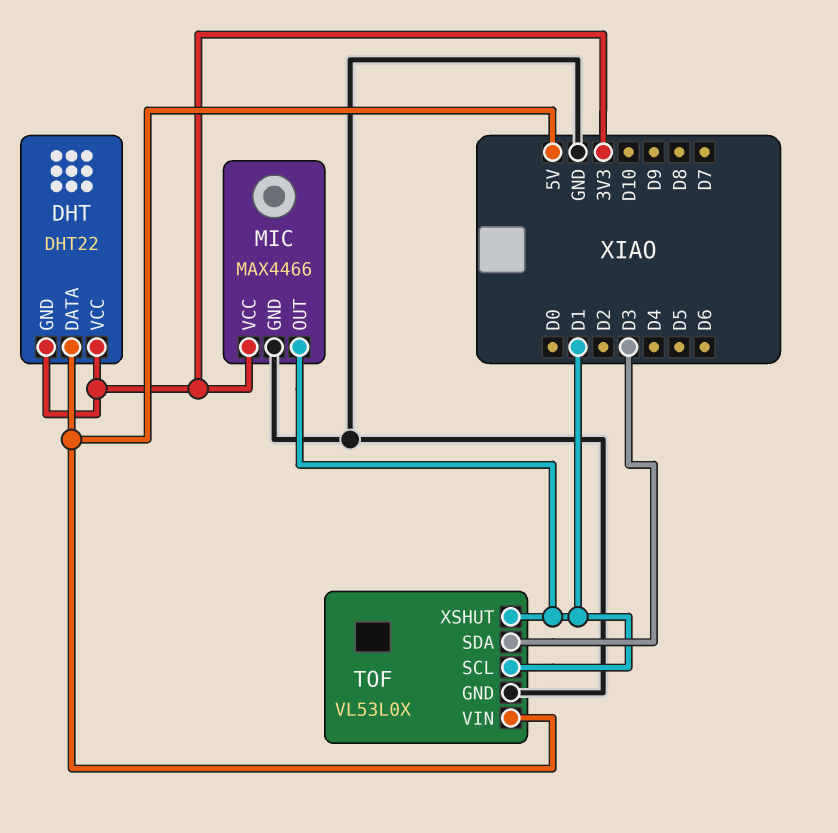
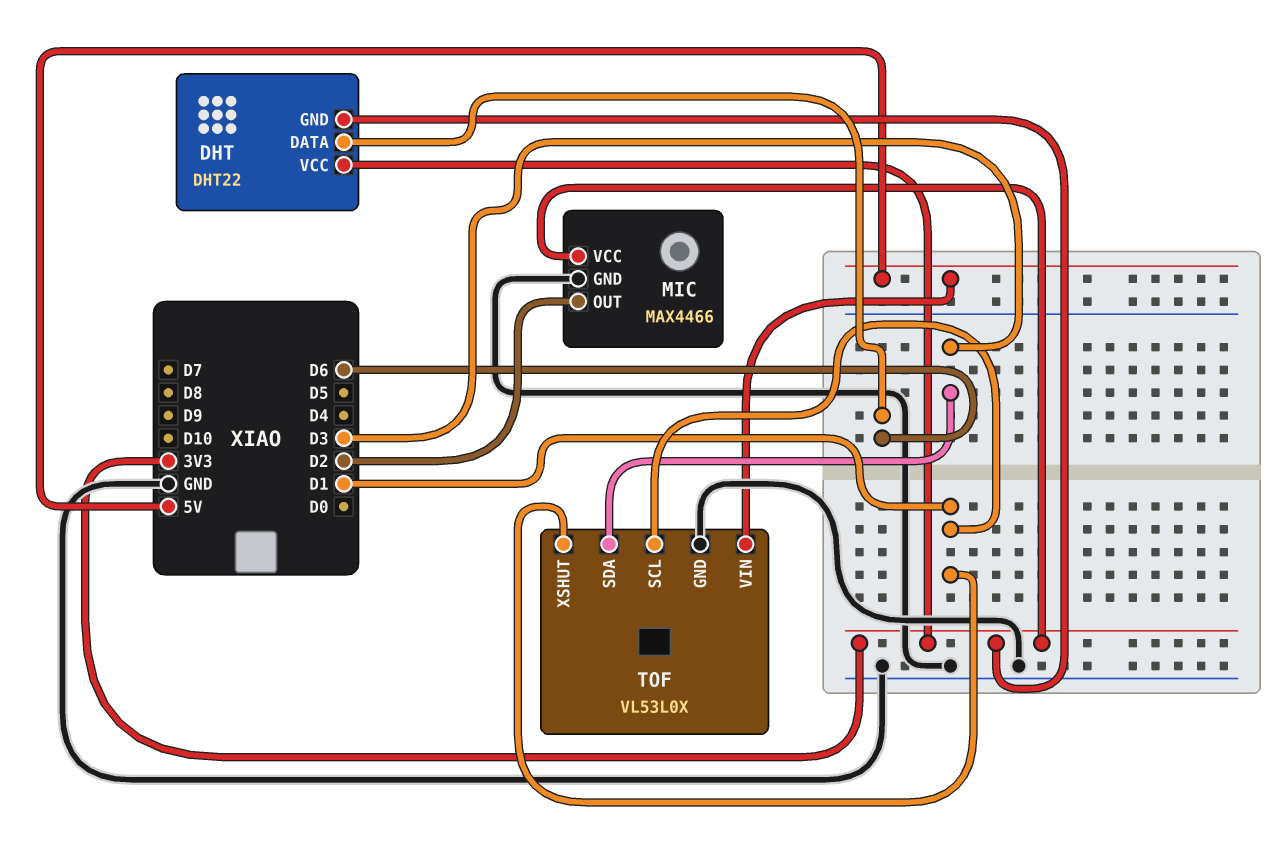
DHT pin DATA: 5V -> D6
MIC pin OUT: D1 -> D2

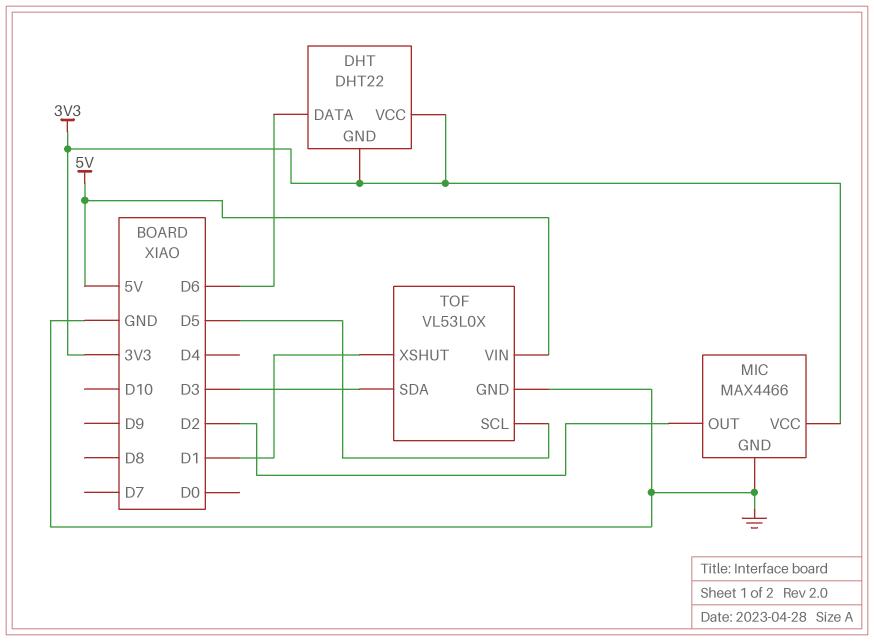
TOF pin SCL: D1 -> D5

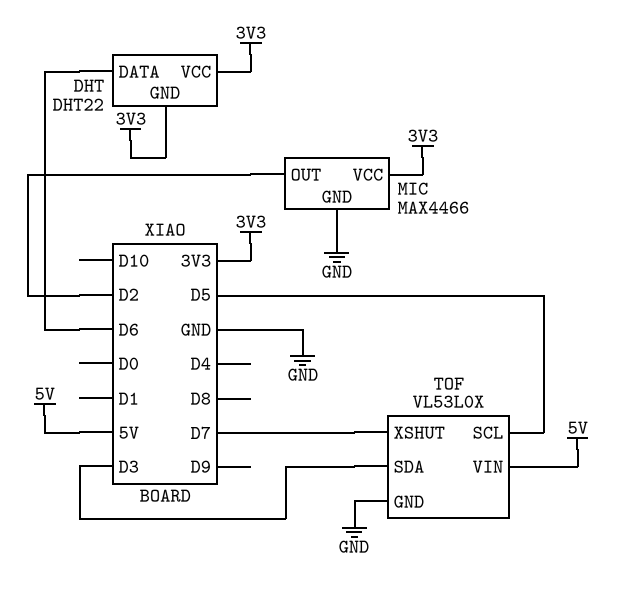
TOF pin XSHUT: D1 -> D7

